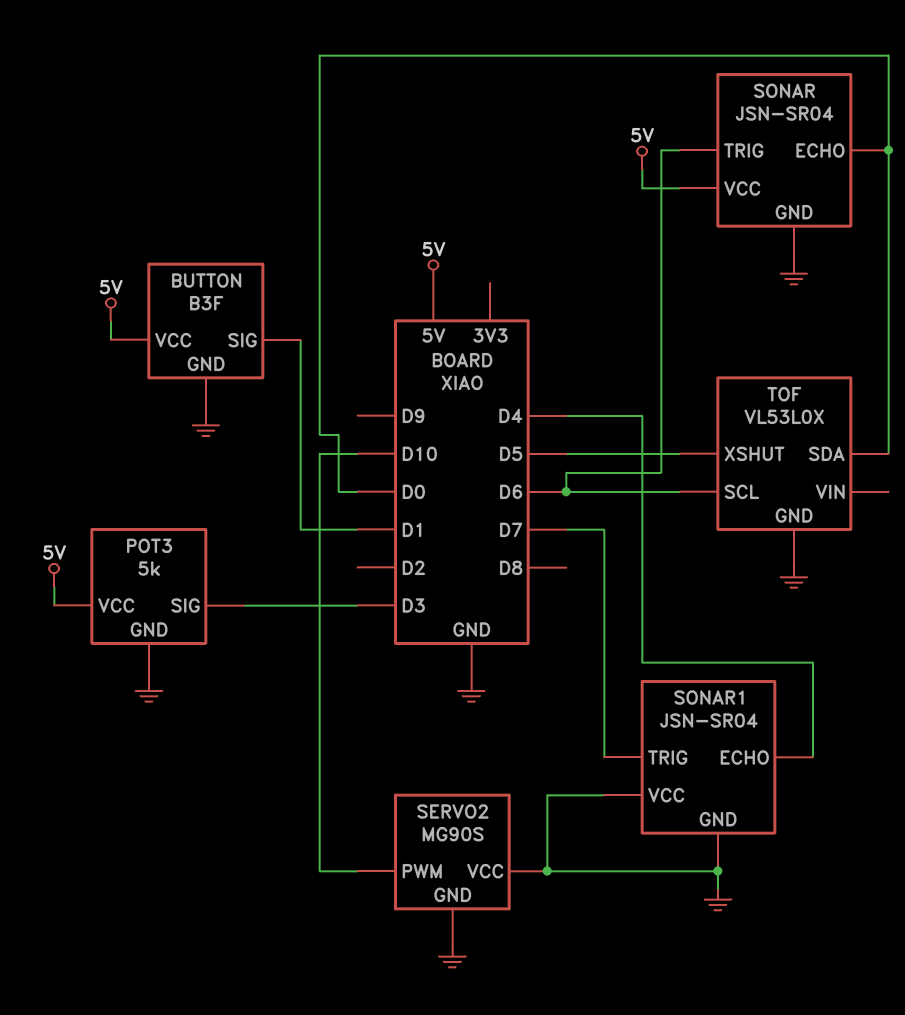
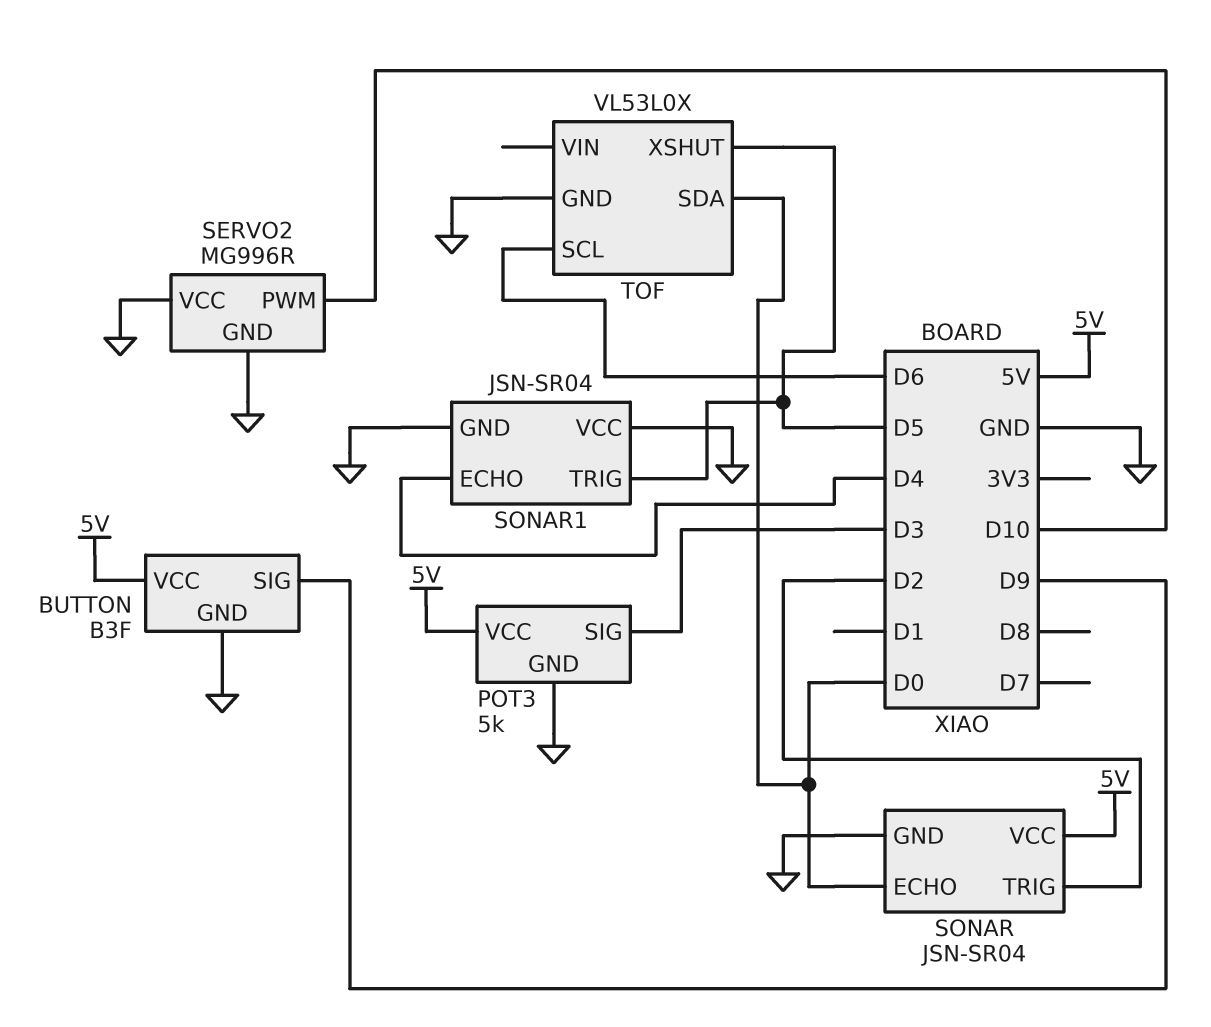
BUTTON pin SIG: D1 -> D9
SERVO2: MG90S -> MG996R
SONAR pin TRIG: D6 -> D2
SONAR1 pin TRIG: D7 -> D5

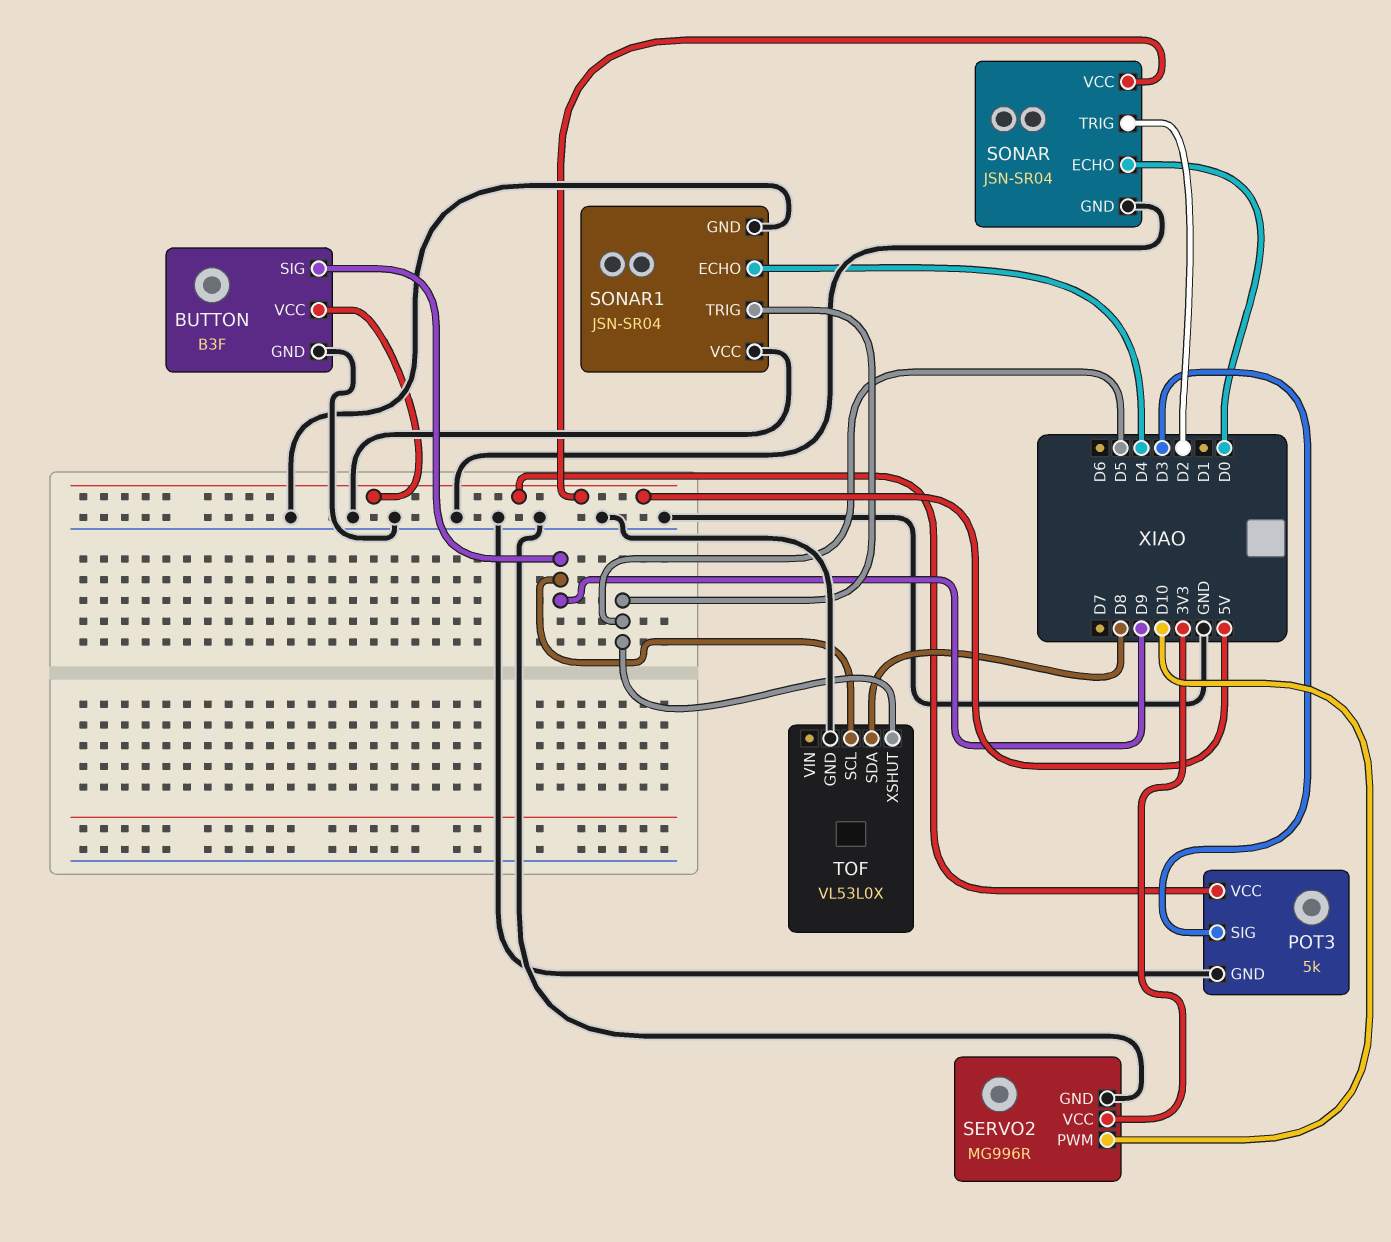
SERVO2 pin VCC: GND -> 3V3
TOF pin SCL: D6 -> D9
TOF pin SDA: D0 -> D8

